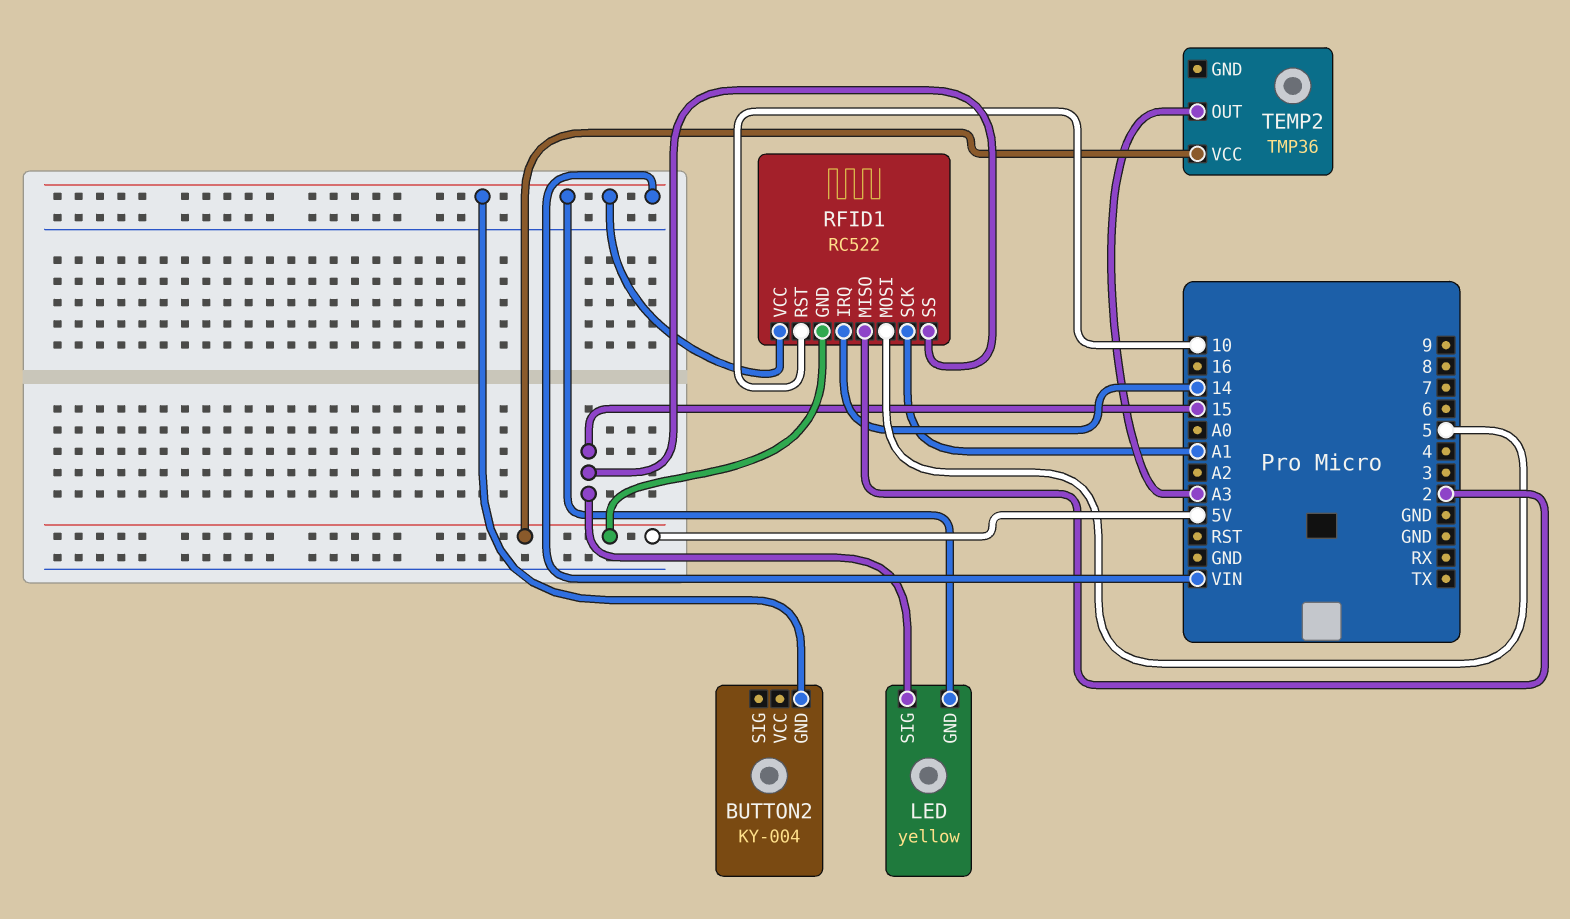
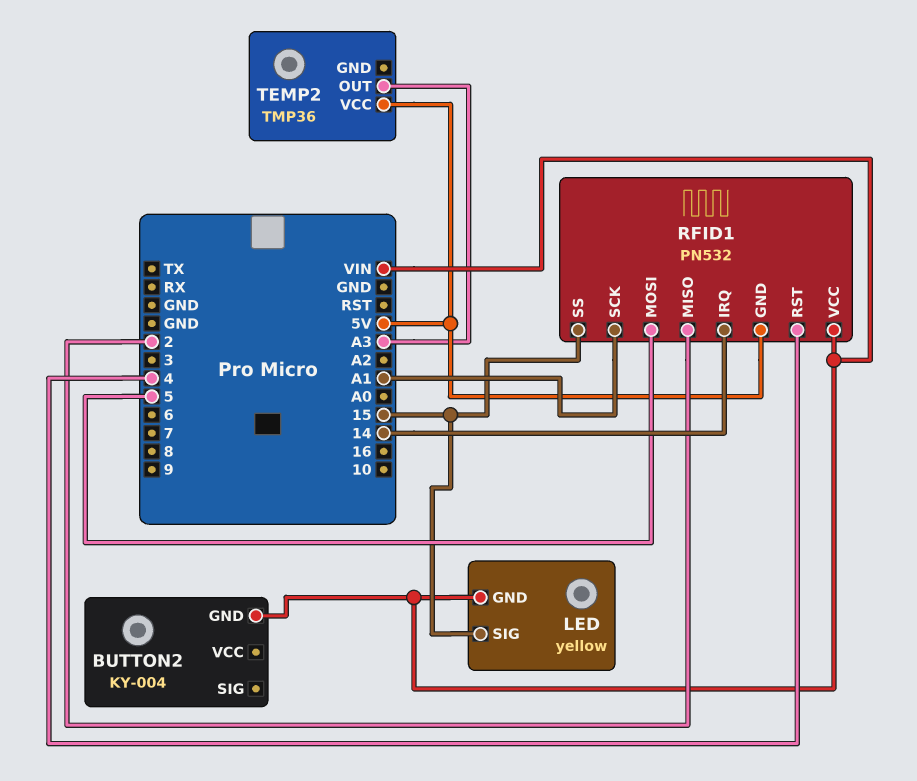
RFID1: RC522 -> PN532
RFID1 pin RST: 10 -> 4

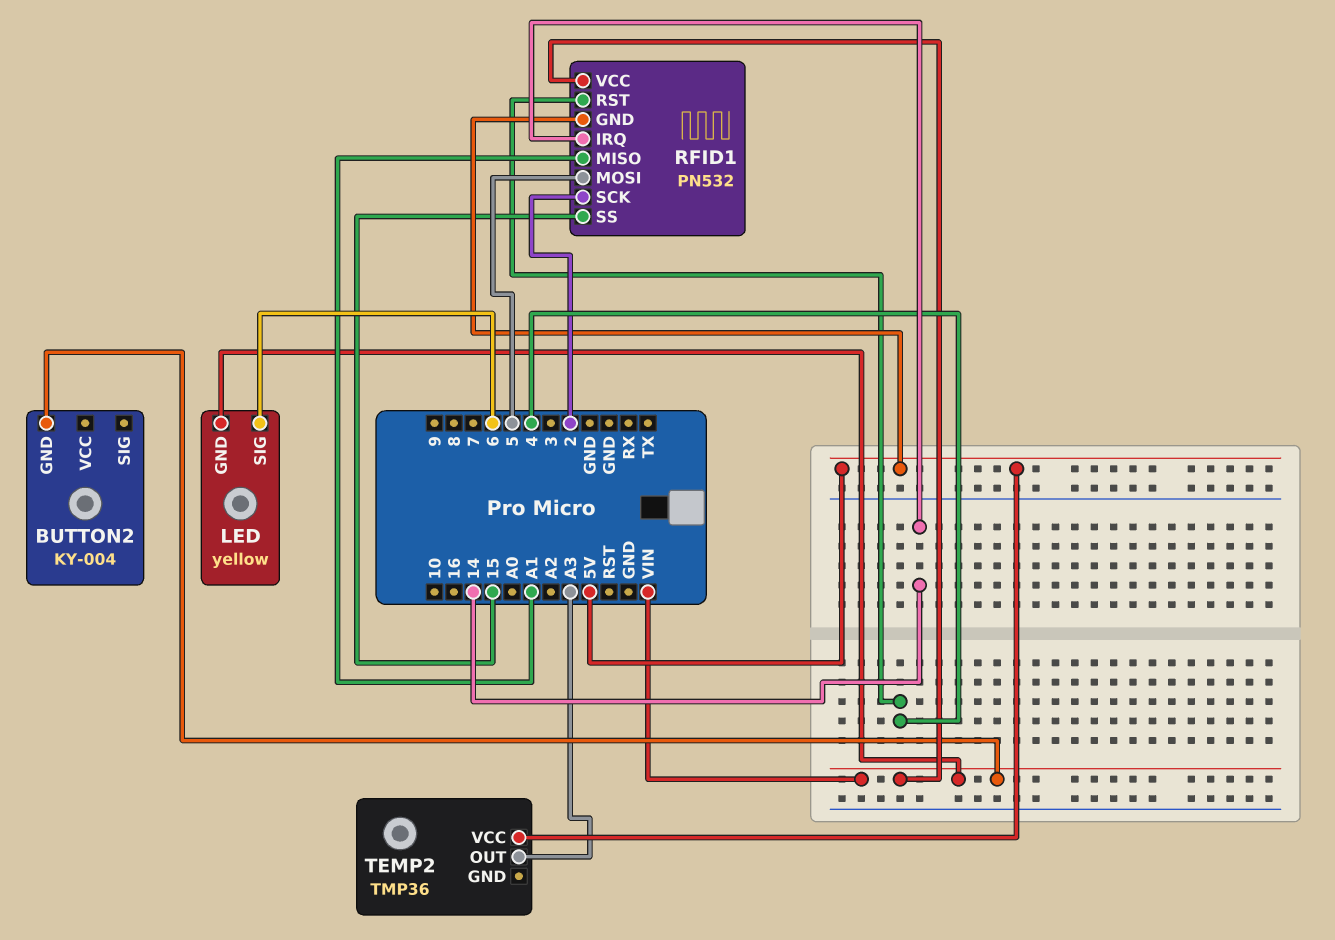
LED pin SIG: 15 -> 6
RFID1 pin MISO: 2 -> A1
RFID1 pin SCK: A1 -> 2

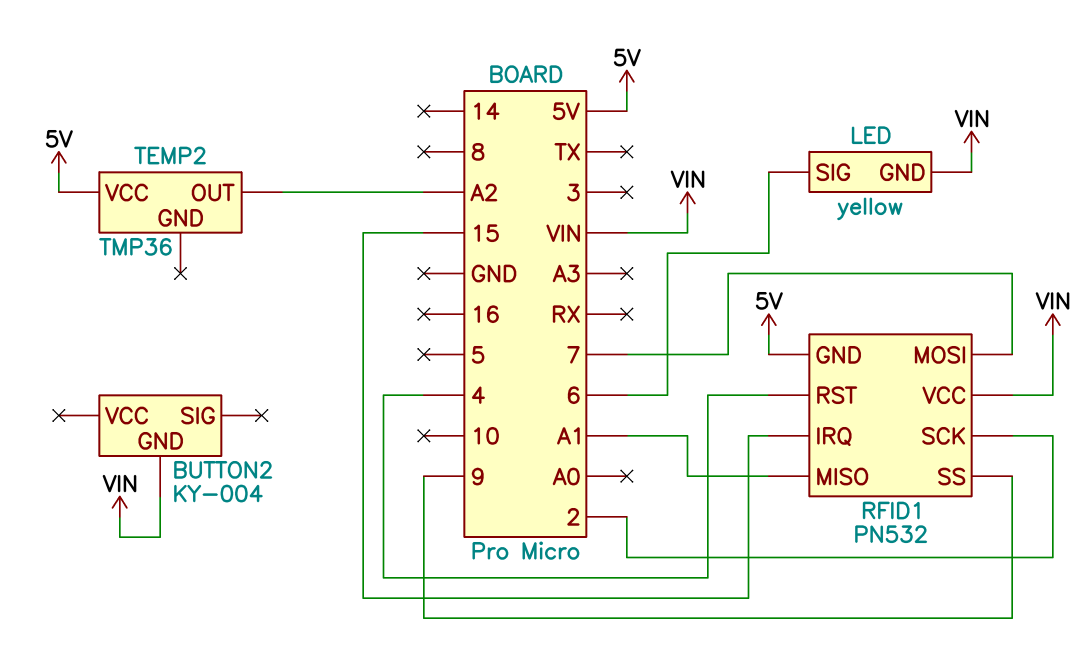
RFID1 pin IRQ: 14 -> 15
RFID1 pin MOSI: 5 -> 7
RFID1 pin SS: 15 -> 9
TEMP2 pin OUT: A3 -> A2

